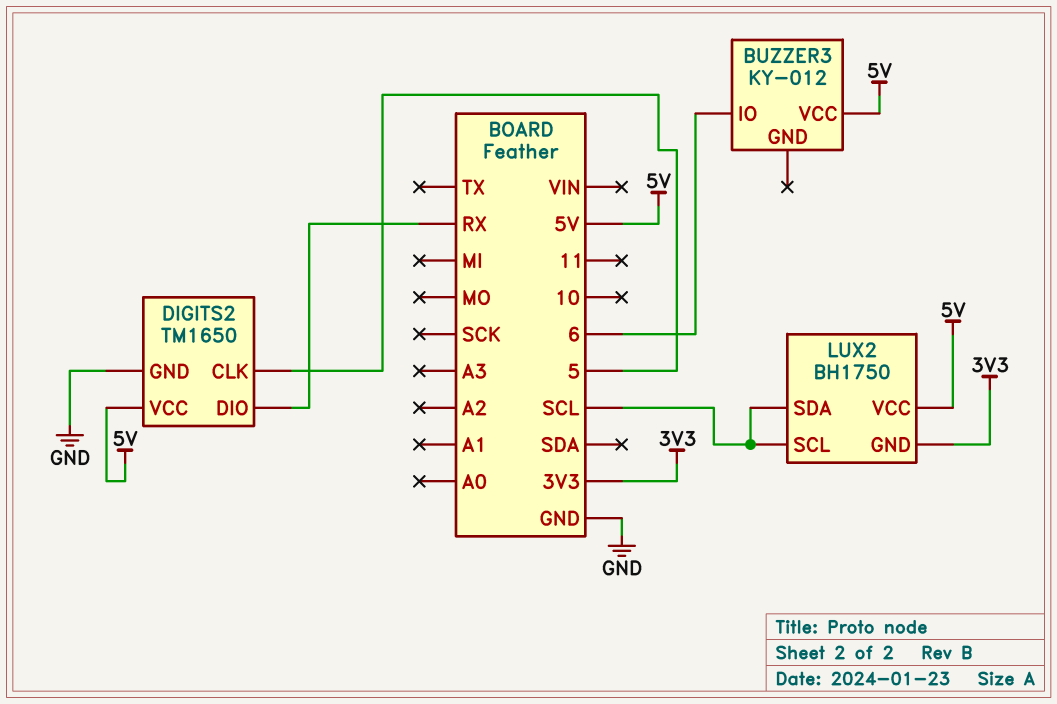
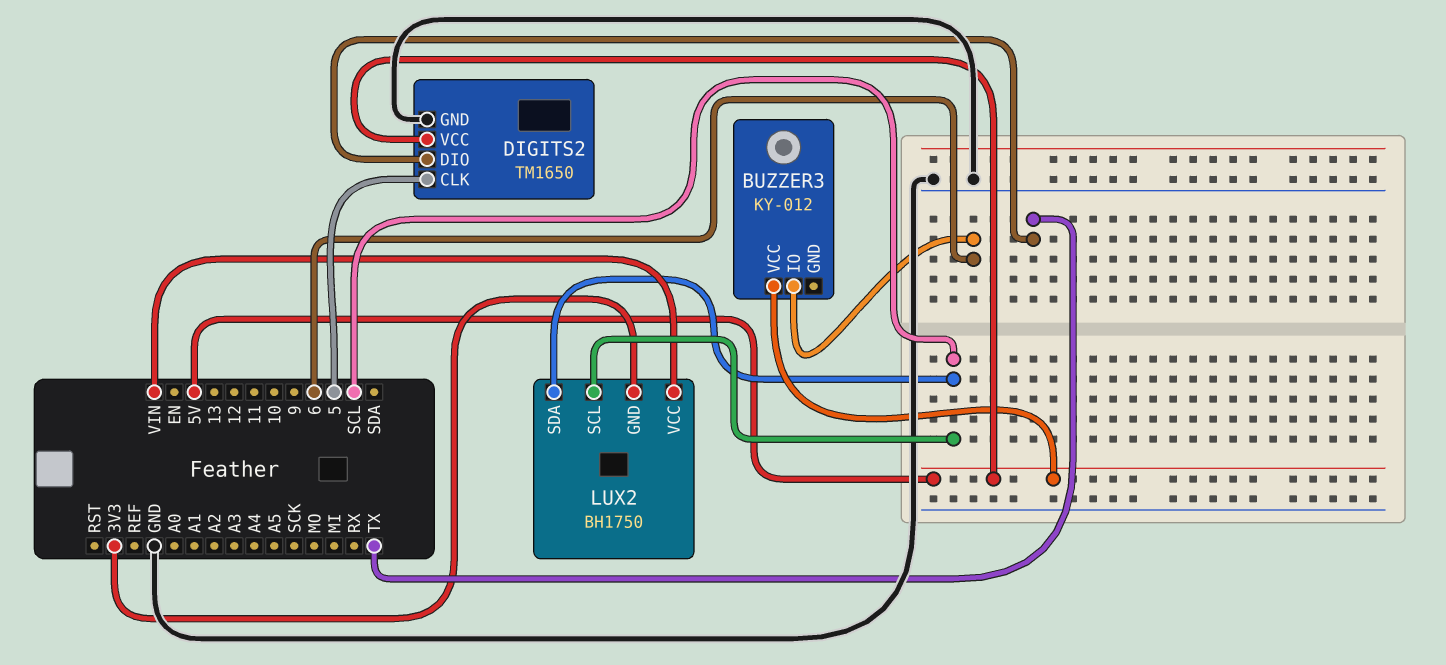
DIGITS2 pin DIO: RX -> TX
LUX2 pin VCC: 5V -> VIN

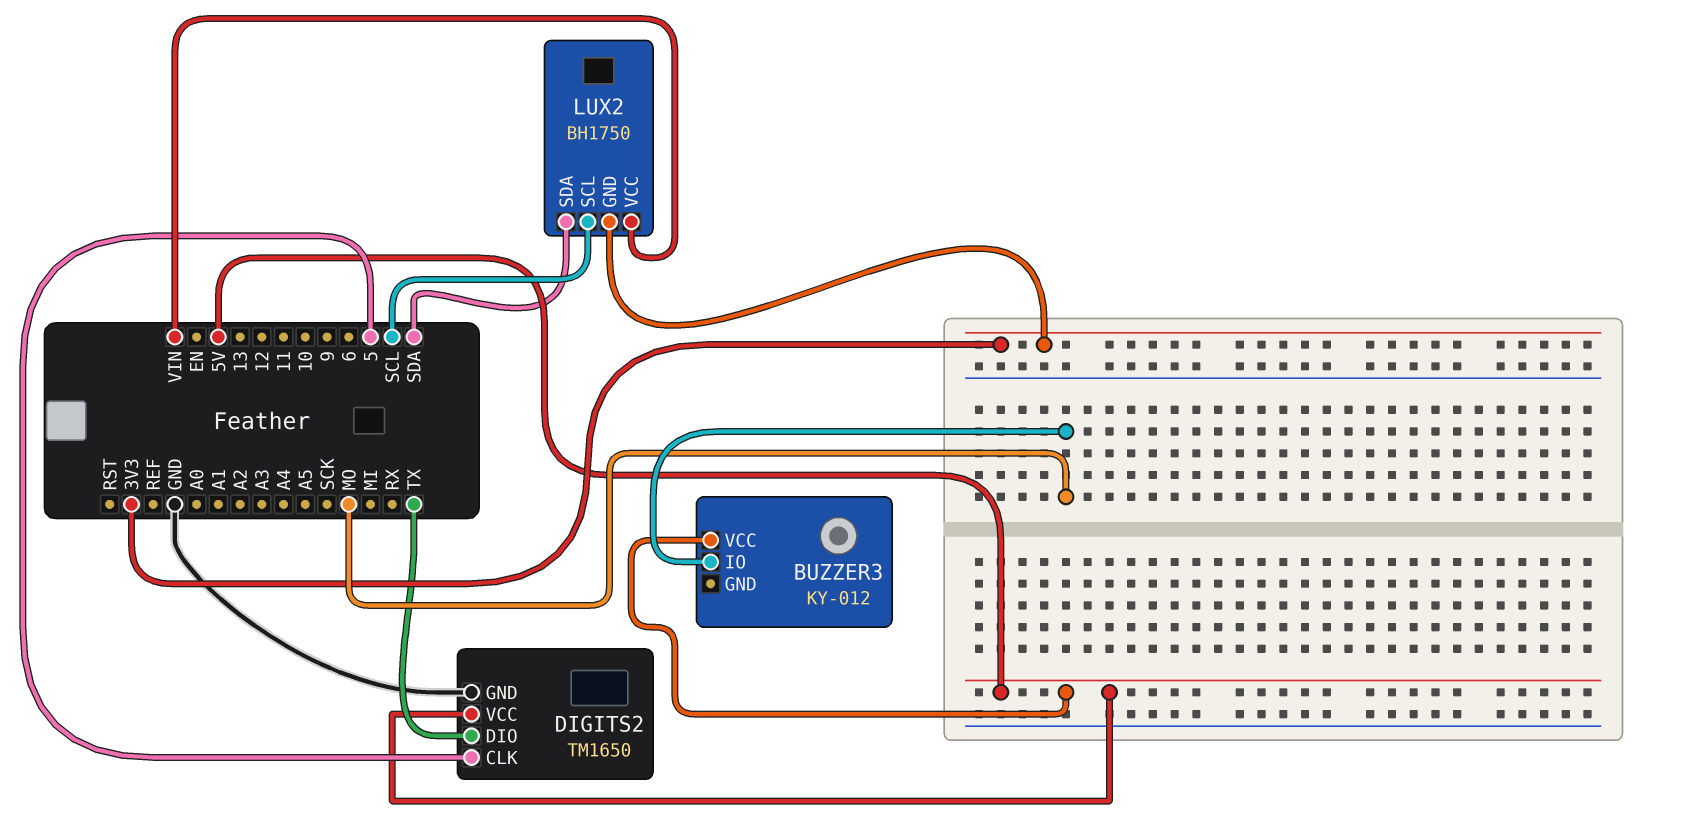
BUZZER3 pin IO: 6 -> MO
LUX2 pin SDA: SCL -> SDA

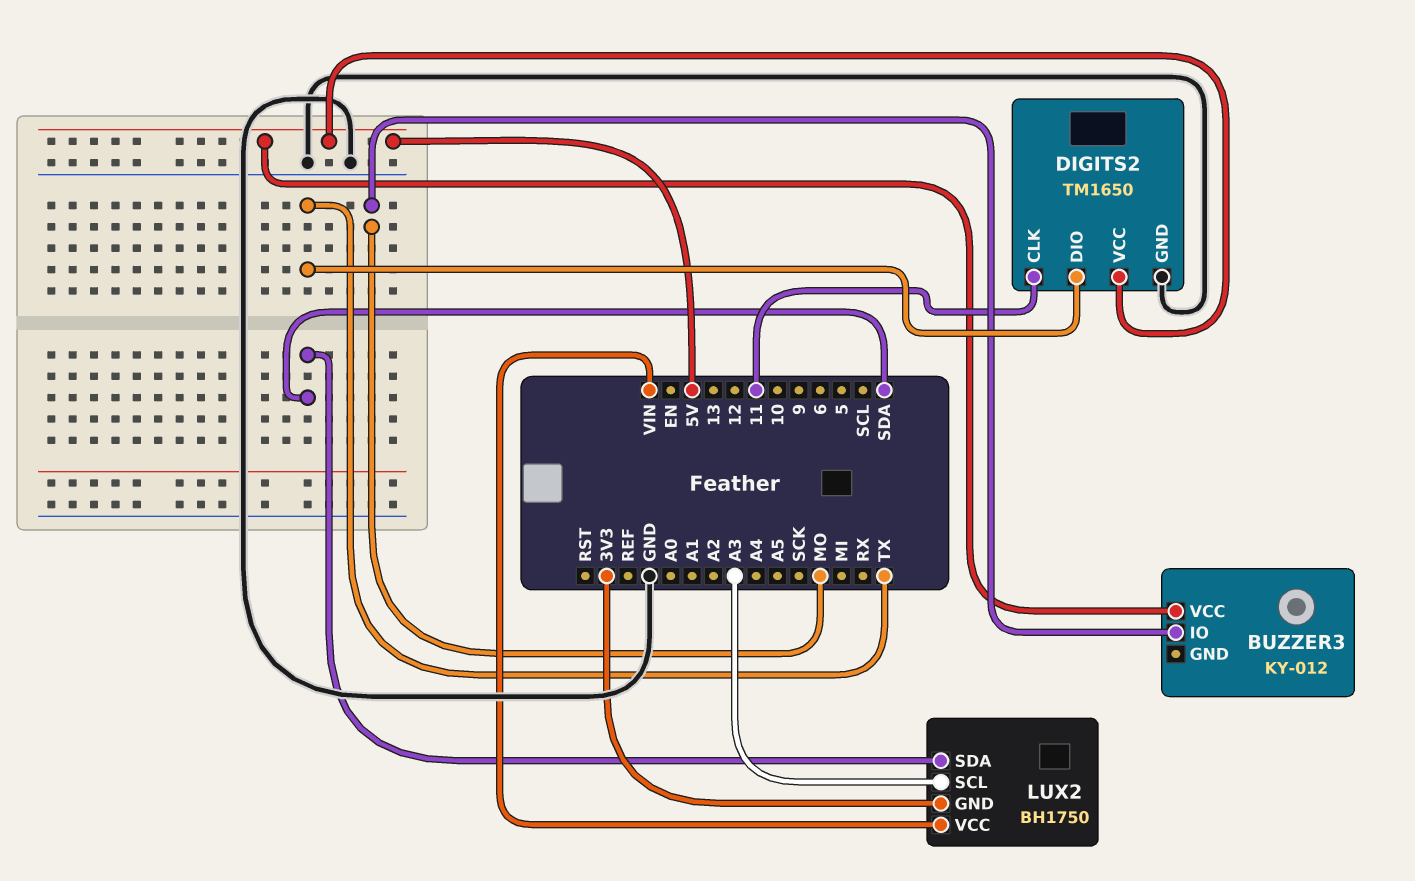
DIGITS2 pin CLK: 5 -> 11
LUX2 pin SCL: SCL -> A3

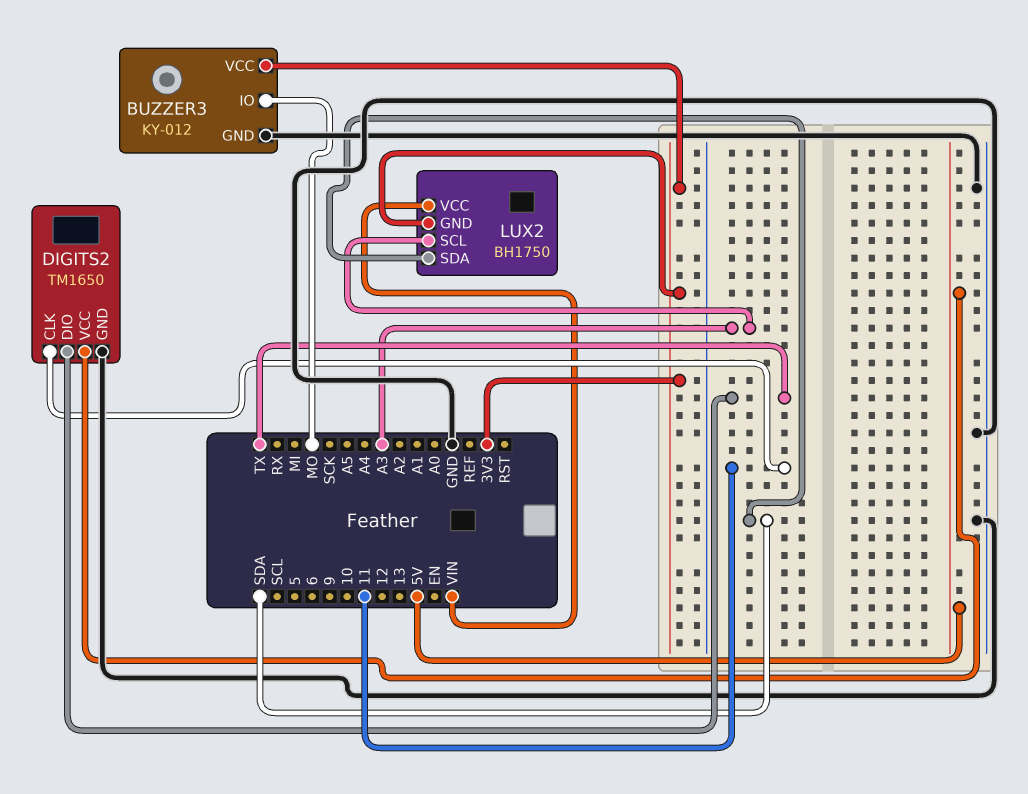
BUZZER3 pin GND: none -> GND
BUZZER3 pin VCC: 5V -> 3V3

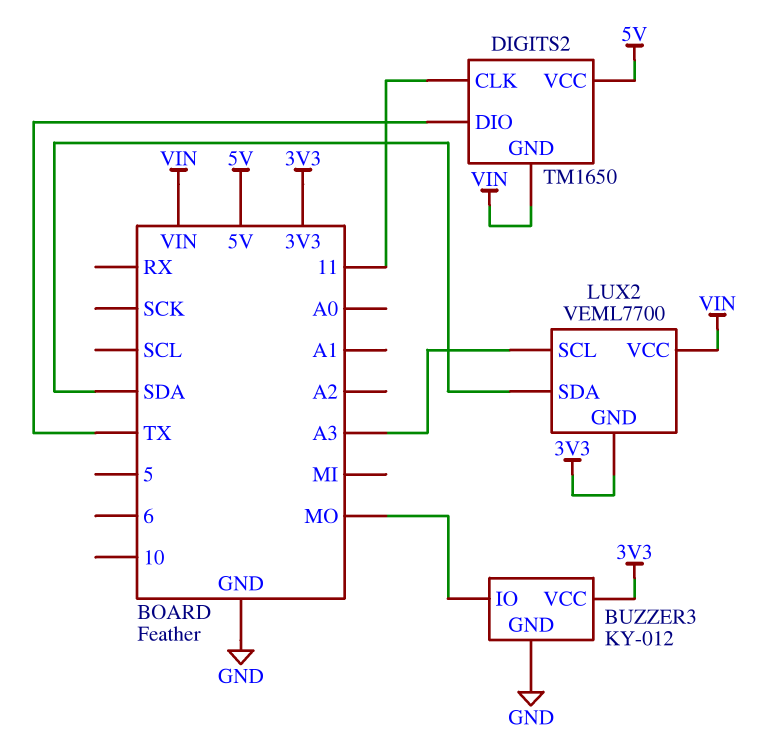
DIGITS2 pin GND: GND -> VIN
LUX2: BH1750 -> VEML7700

